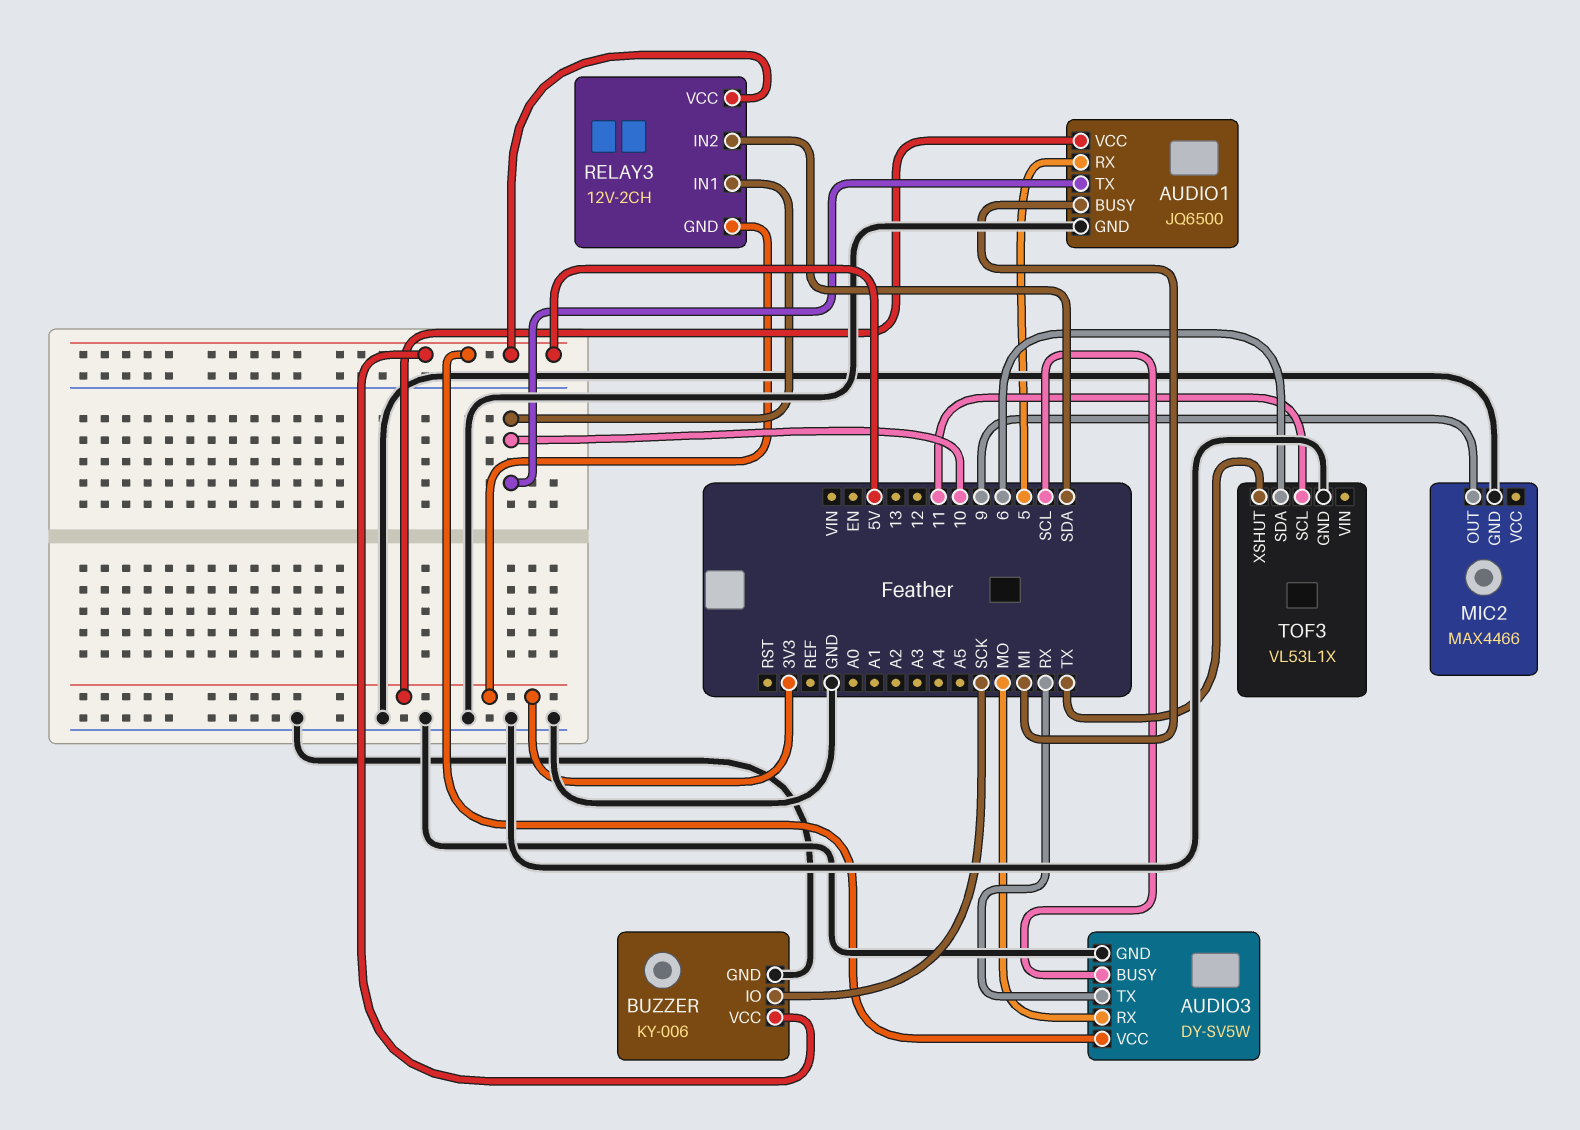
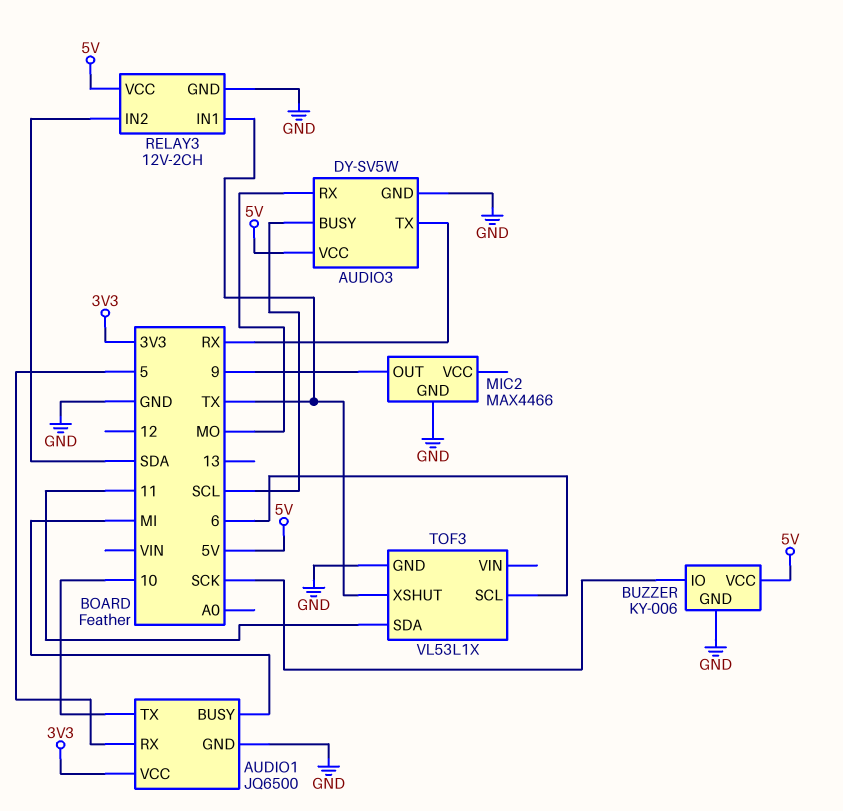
RELAY3 pin GND: 3V3 -> GND
RELAY3 pin IN1: 10 -> TX
TOF3 pin SCL: 11 -> 6
TOF3 pin SDA: 6 -> 11

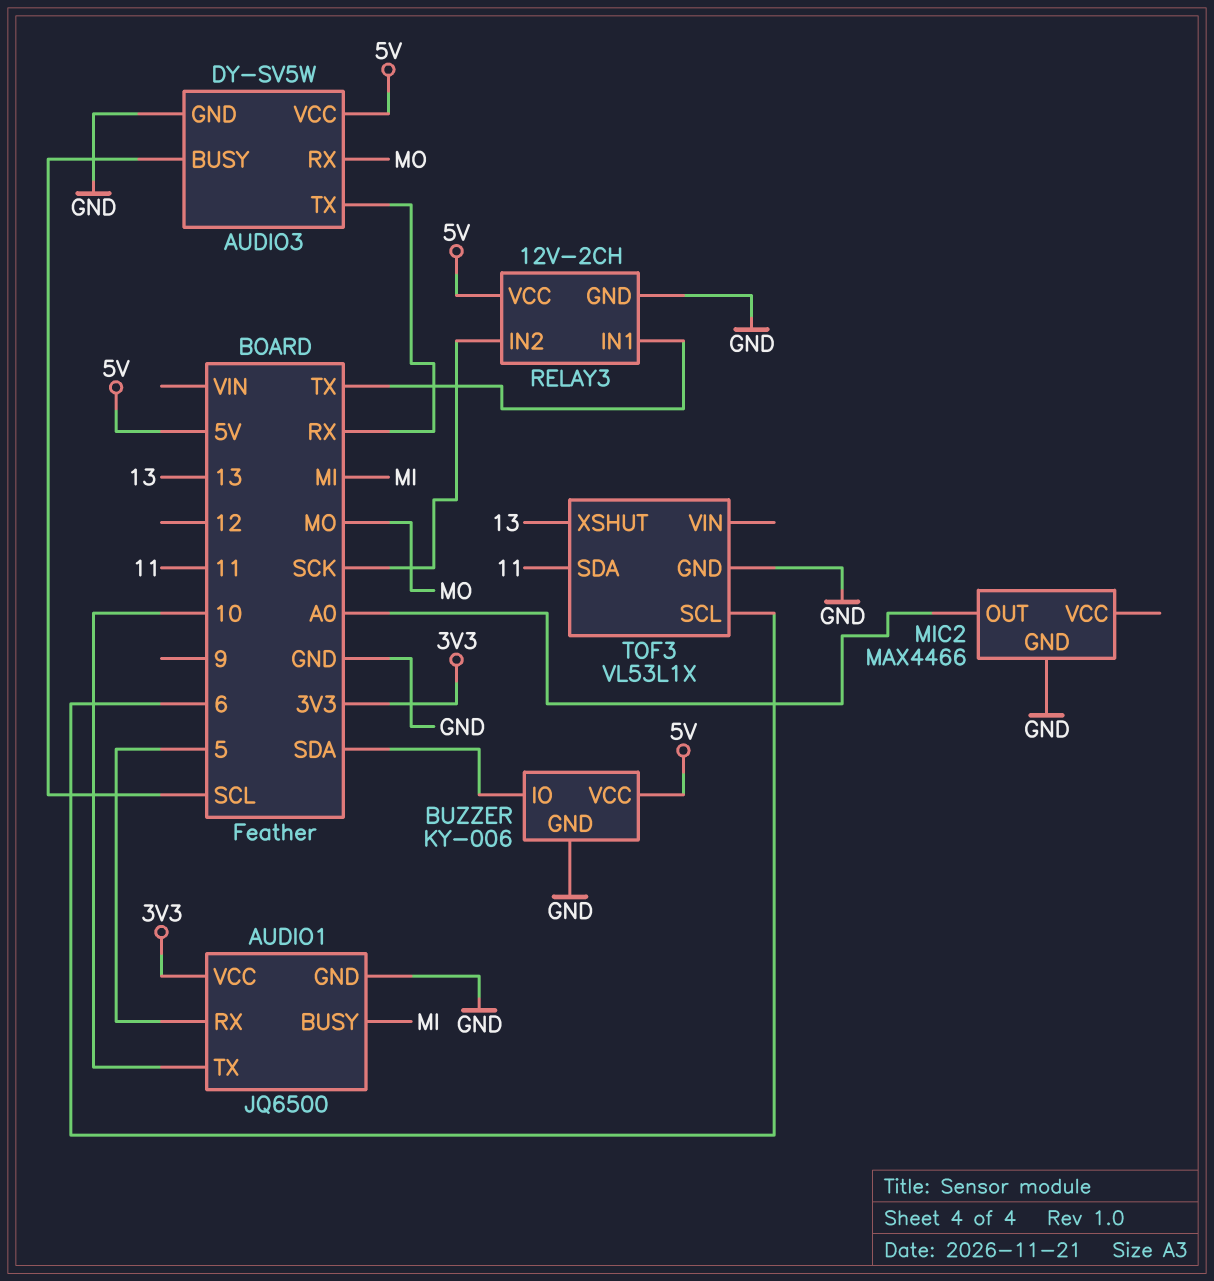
BUZZER pin IO: SCK -> SDA
MIC2 pin OUT: 9 -> A0
RELAY3 pin IN2: SDA -> SCK
TOF3 pin XSHUT: TX -> 13

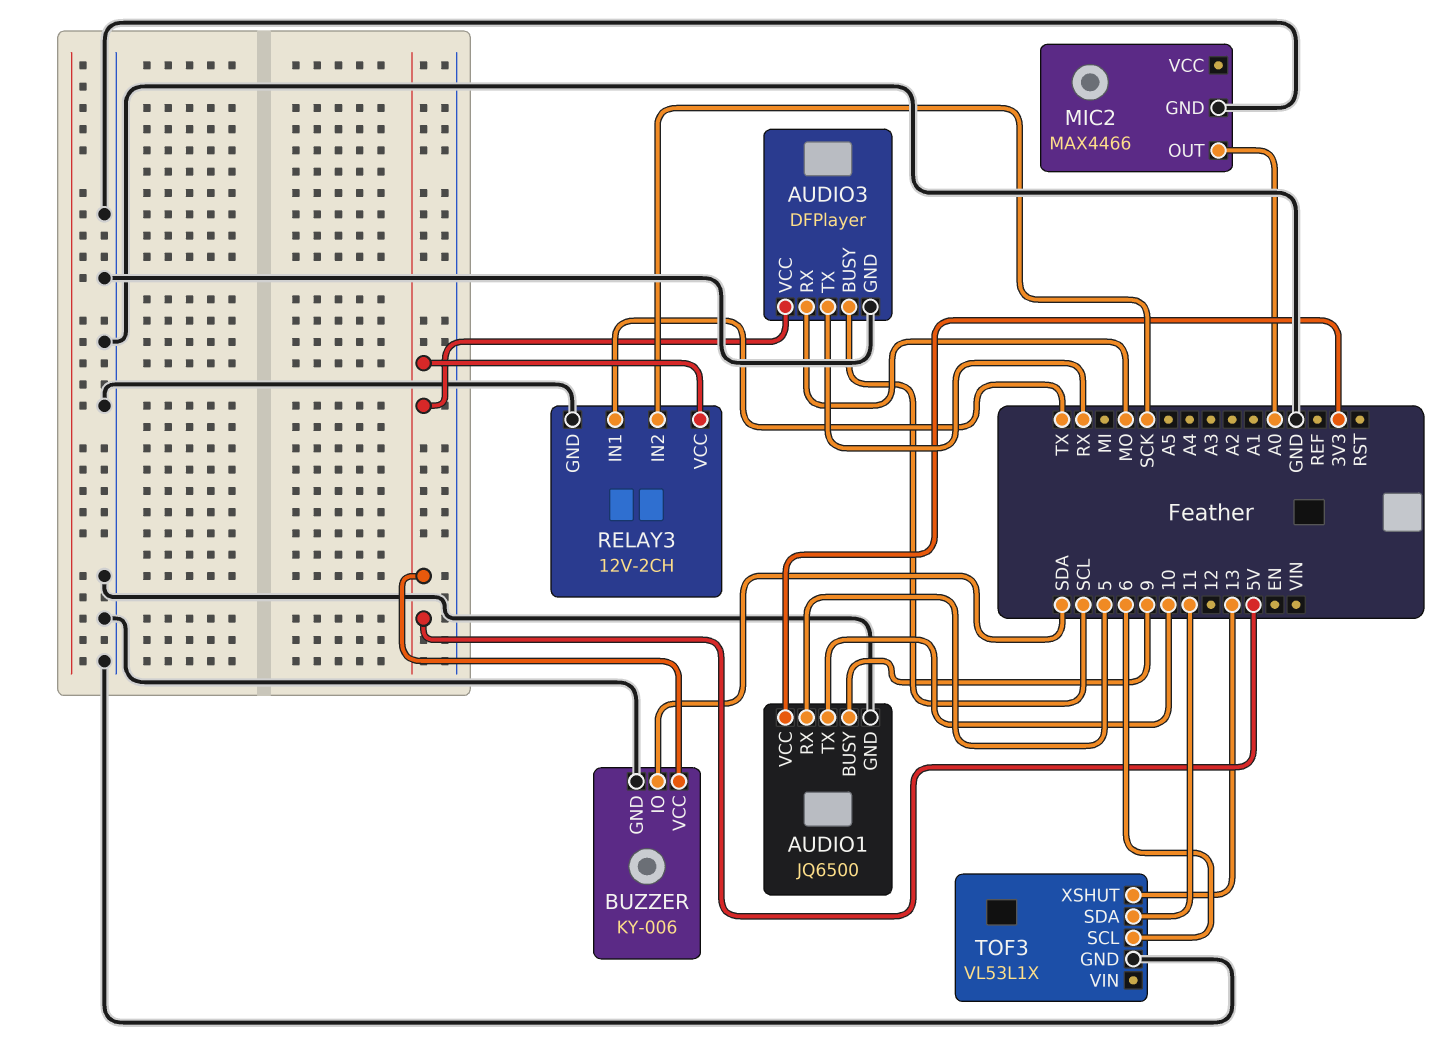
AUDIO1 pin BUSY: MI -> 9
AUDIO3: DY-SV5W -> DFPlayer

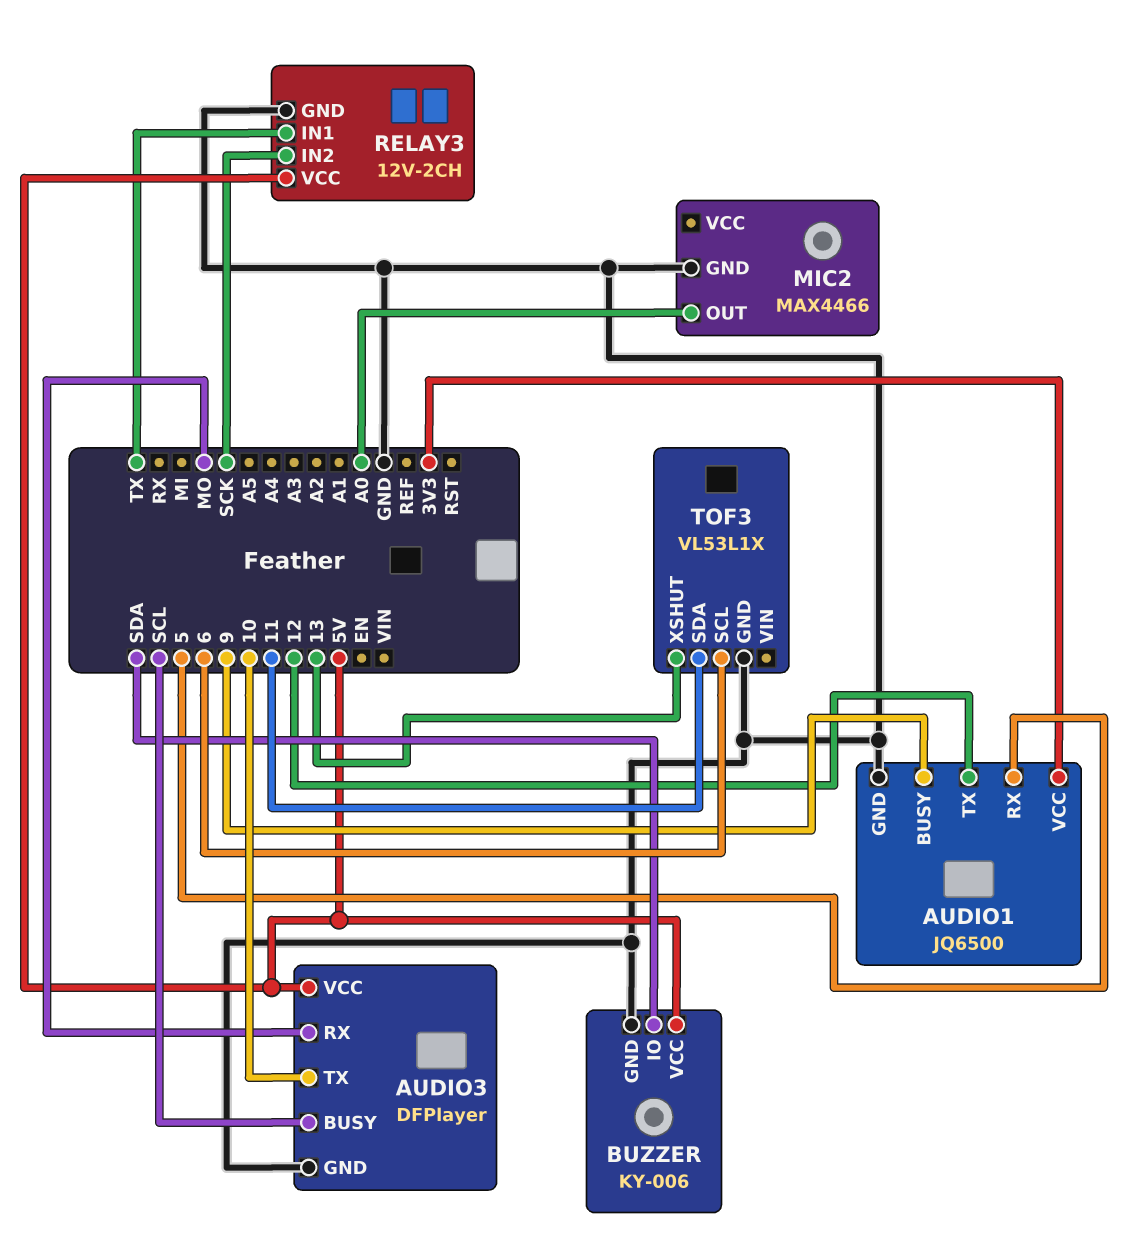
AUDIO1 pin TX: 10 -> 12
AUDIO3 pin TX: RX -> 10

